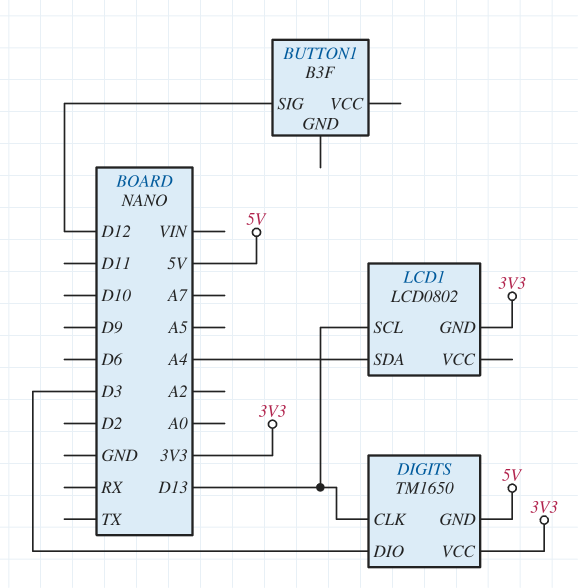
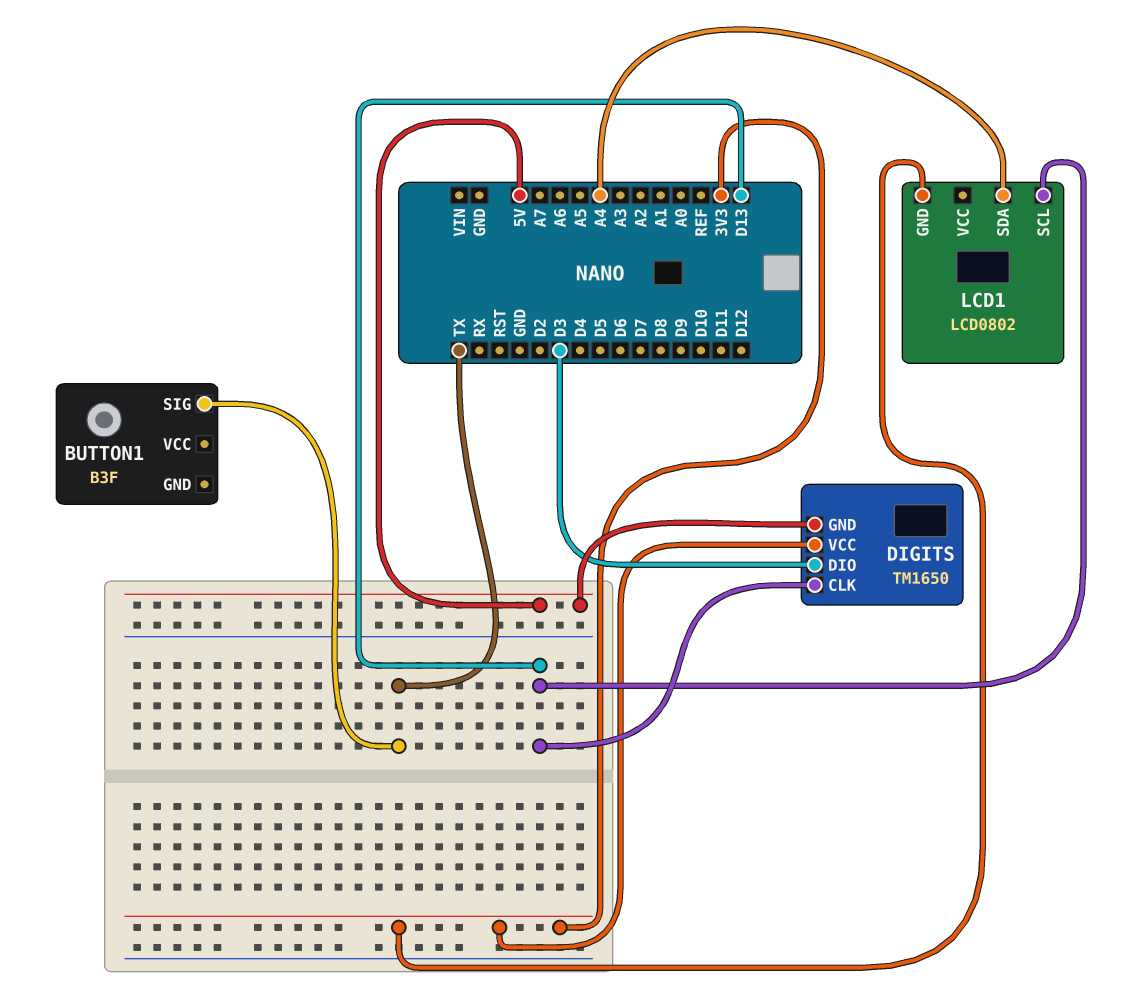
BUTTON1 pin SIG: D12 -> TX

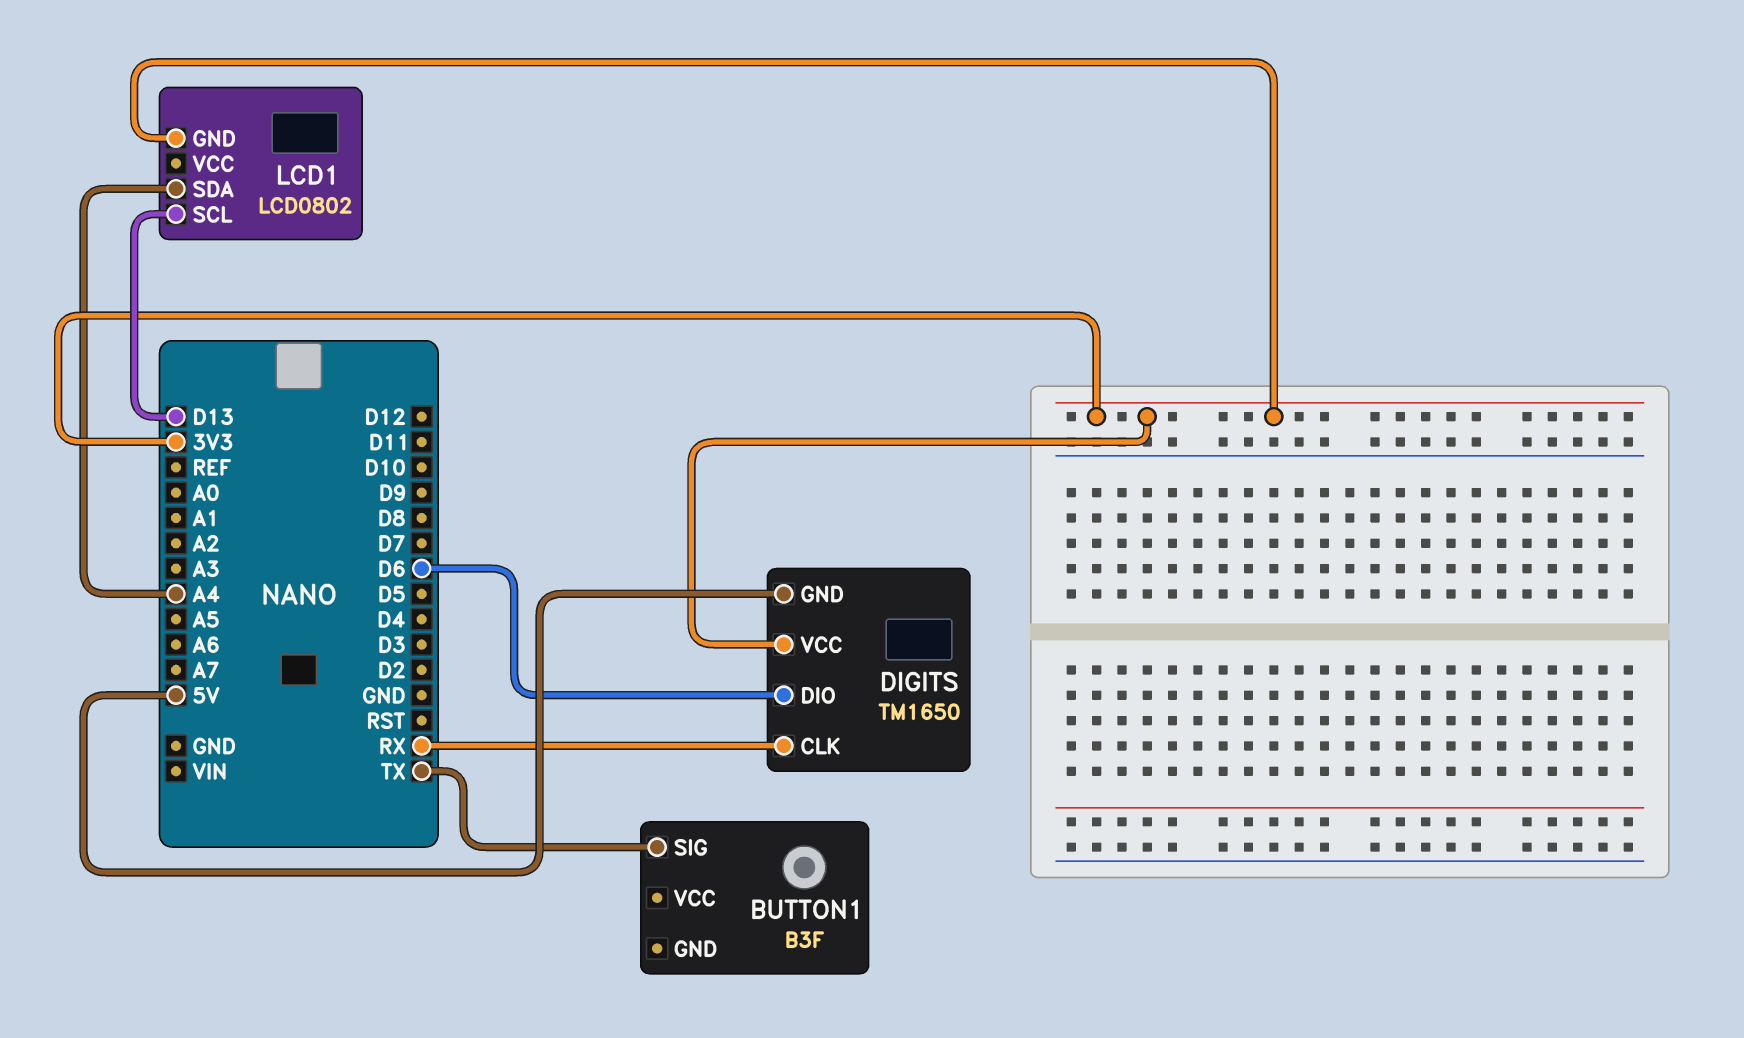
DIGITS pin CLK: D13 -> RX
DIGITS pin DIO: D3 -> D6

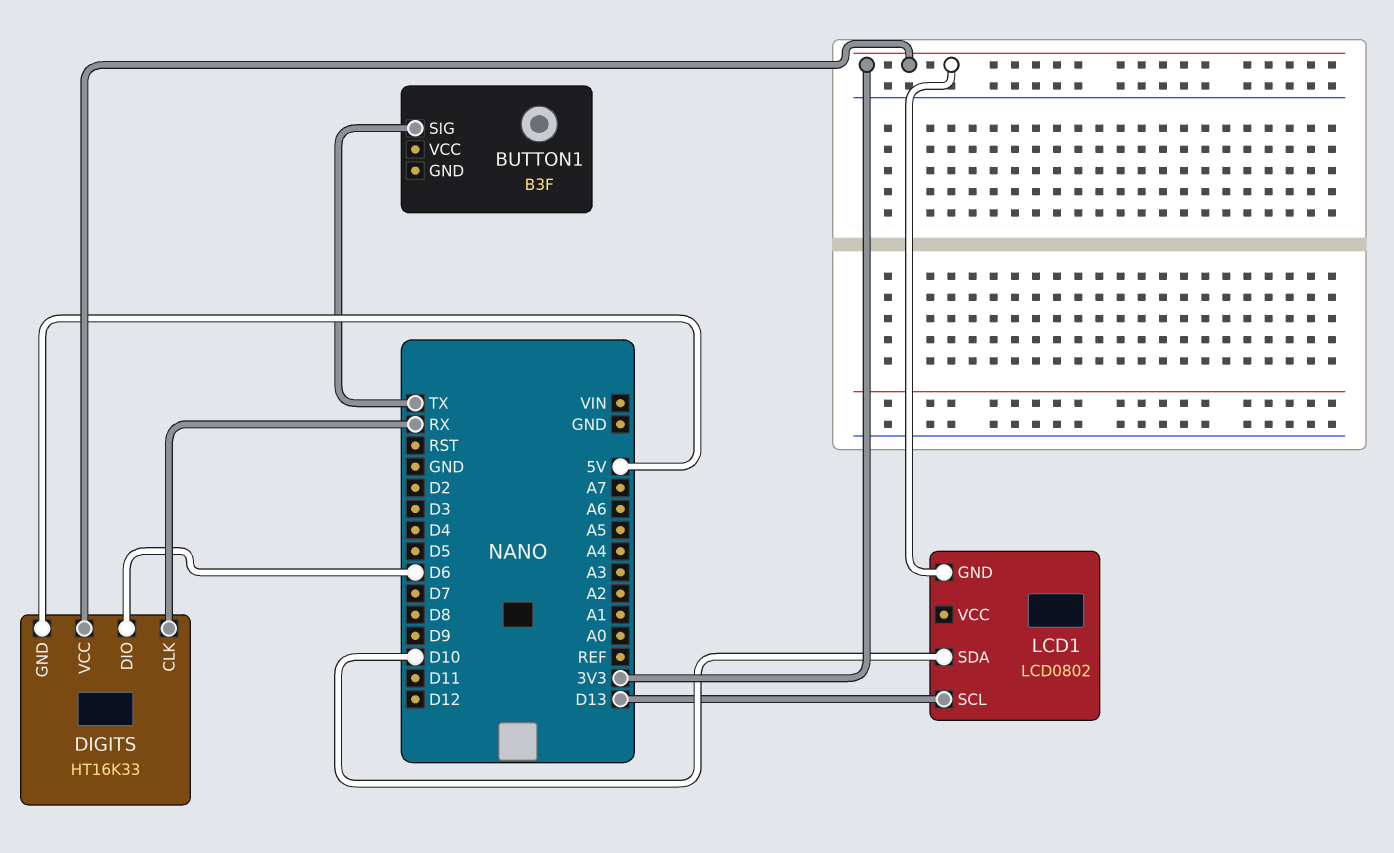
DIGITS: TM1650 -> HT16K33
LCD1 pin SDA: A4 -> D10

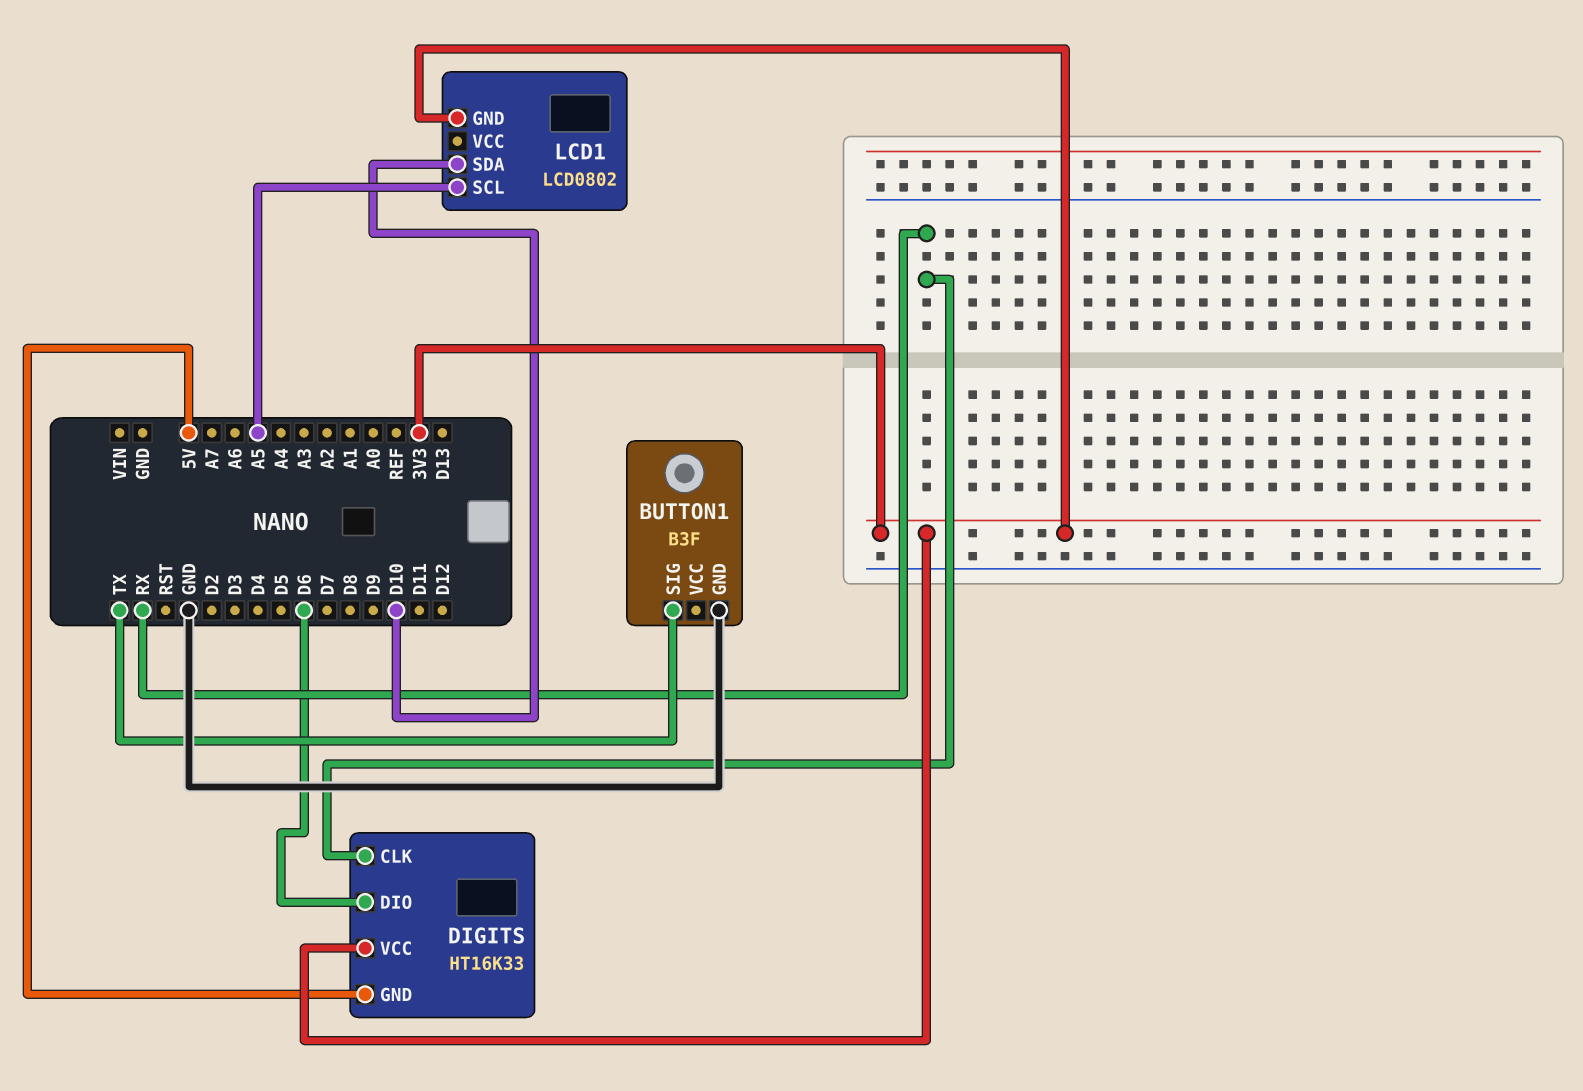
BUTTON1 pin GND: none -> GND
LCD1 pin SCL: D13 -> A5

